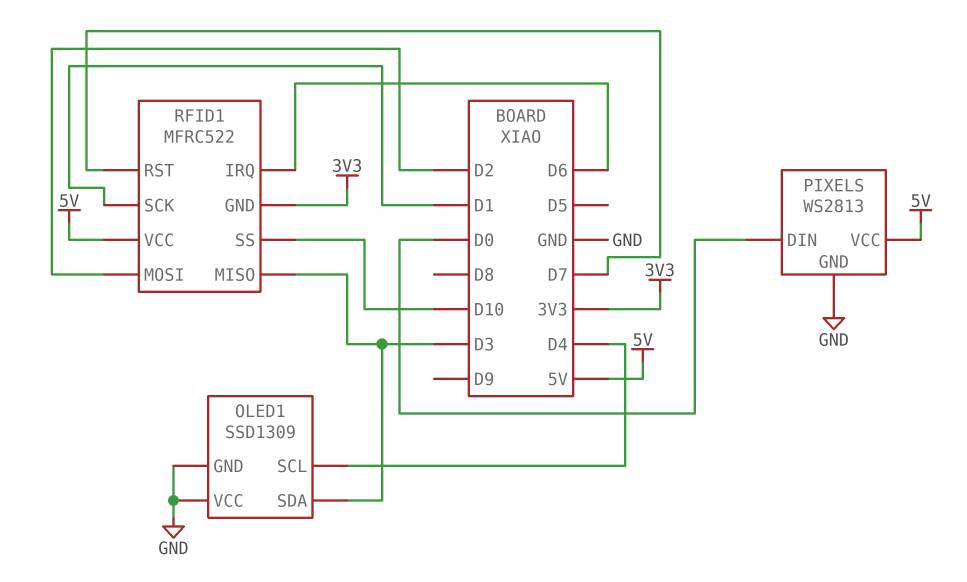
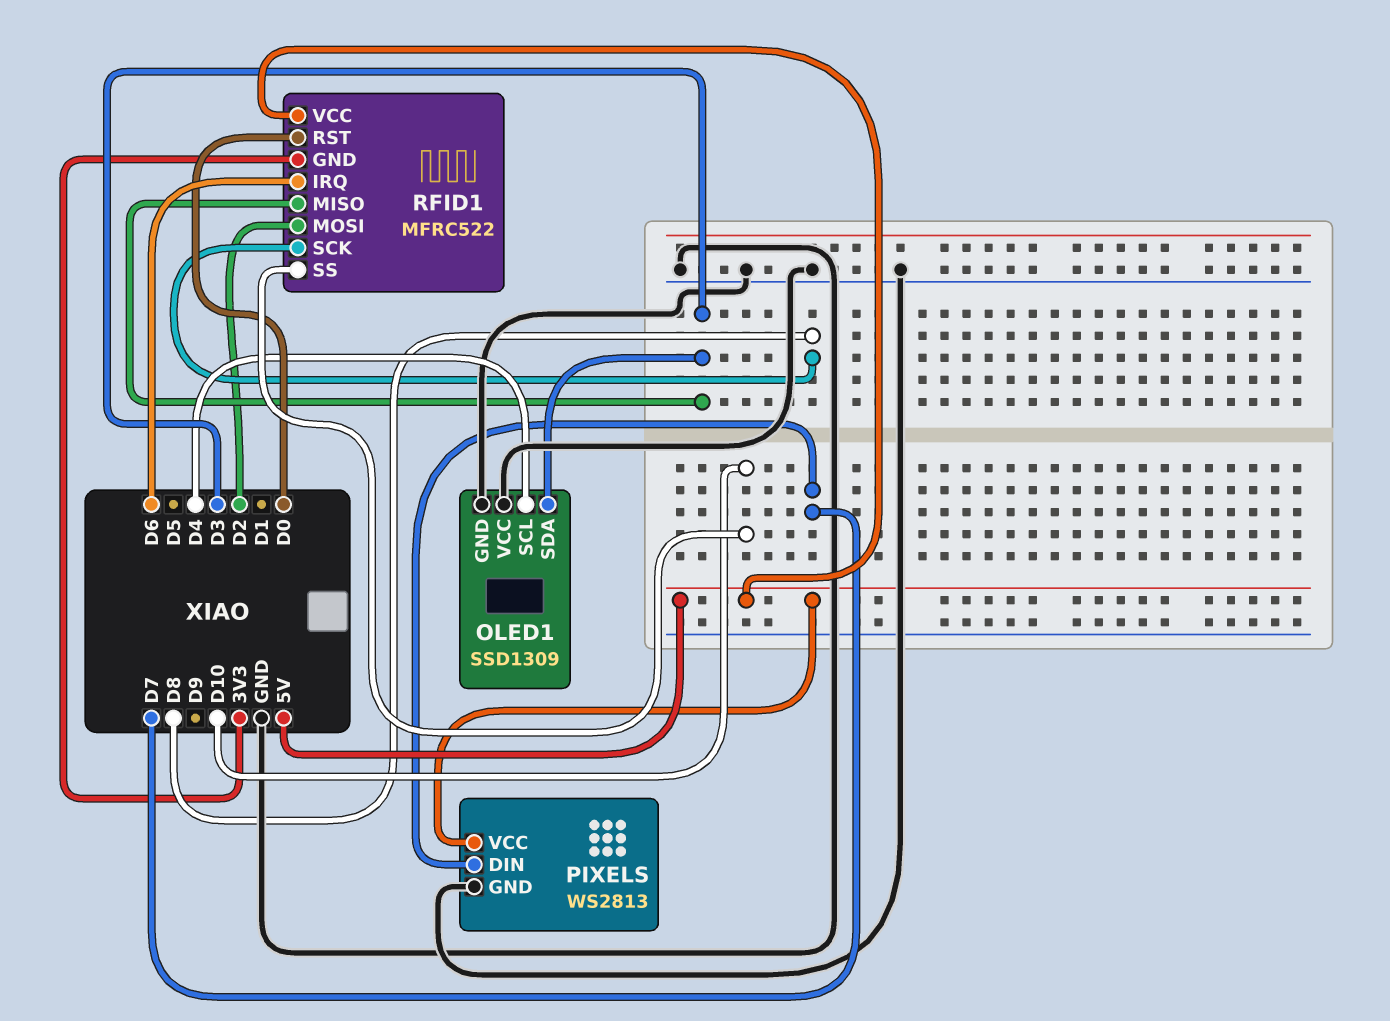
PIXELS pin DIN: D0 -> D7
RFID1 pin RST: D7 -> D0
RFID1 pin SCK: D1 -> D8

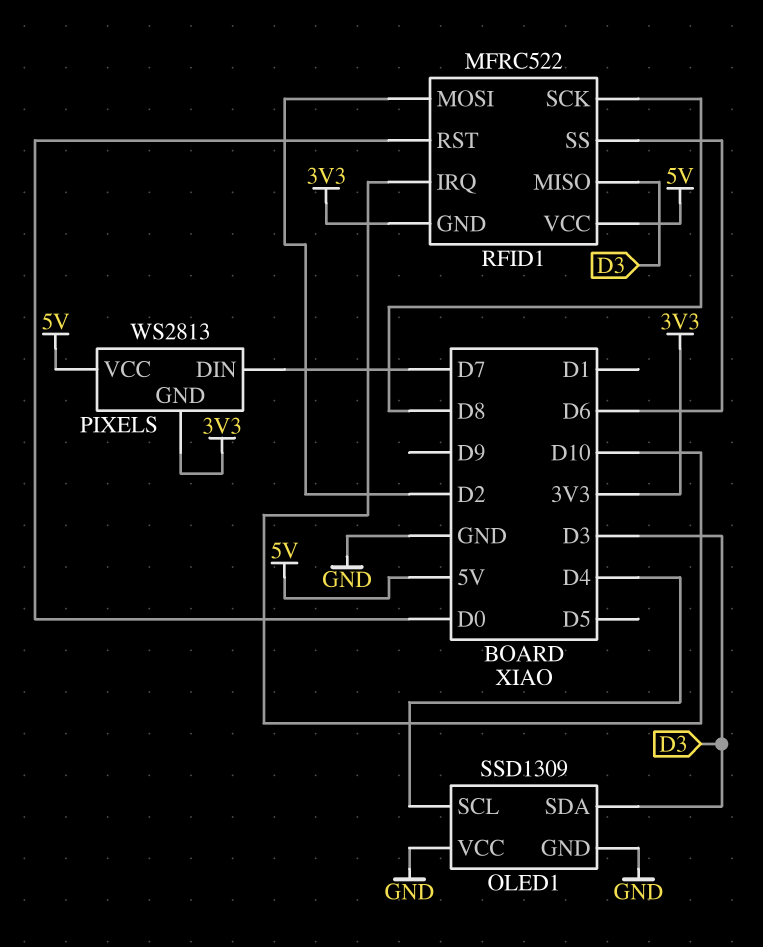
PIXELS pin GND: GND -> 3V3
RFID1 pin IRQ: D6 -> D10
RFID1 pin SS: D10 -> D6

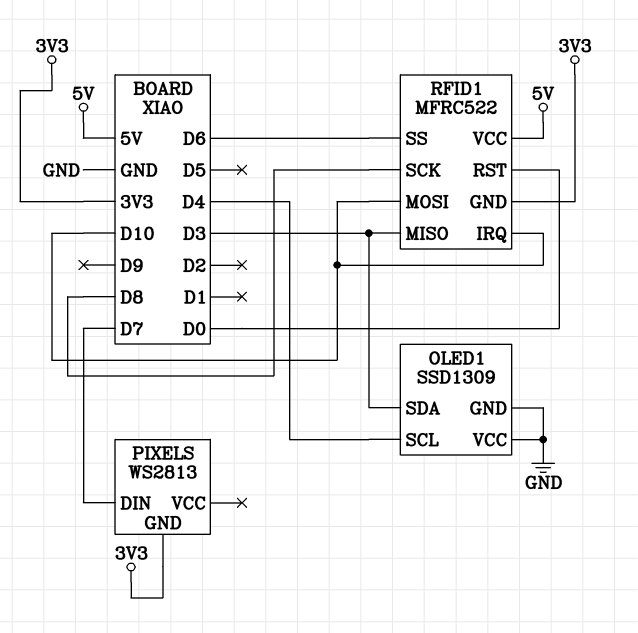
PIXELS pin VCC: 5V -> none
RFID1 pin MOSI: D2 -> D10

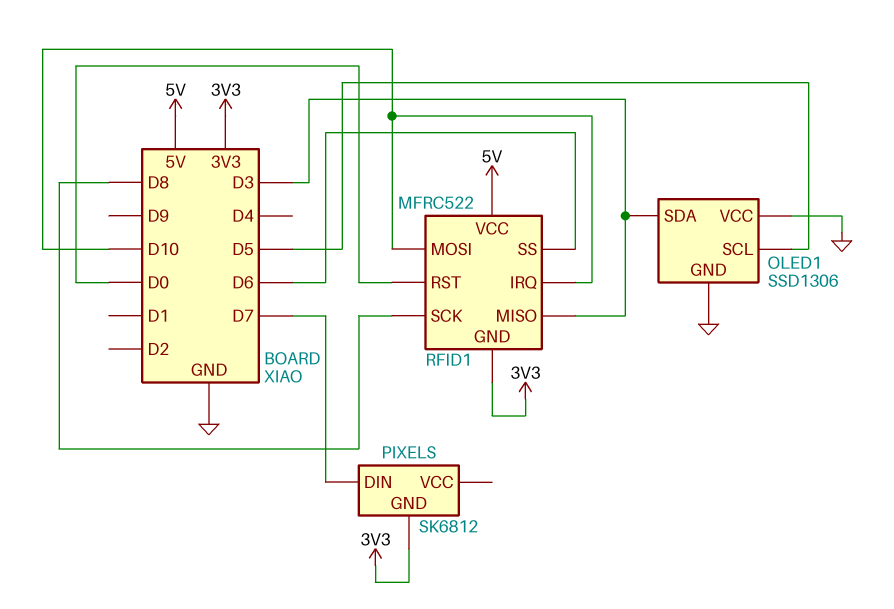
OLED1: SSD1309 -> SSD1306
OLED1 pin SCL: D4 -> D5
PIXELS: WS2813 -> SK6812

